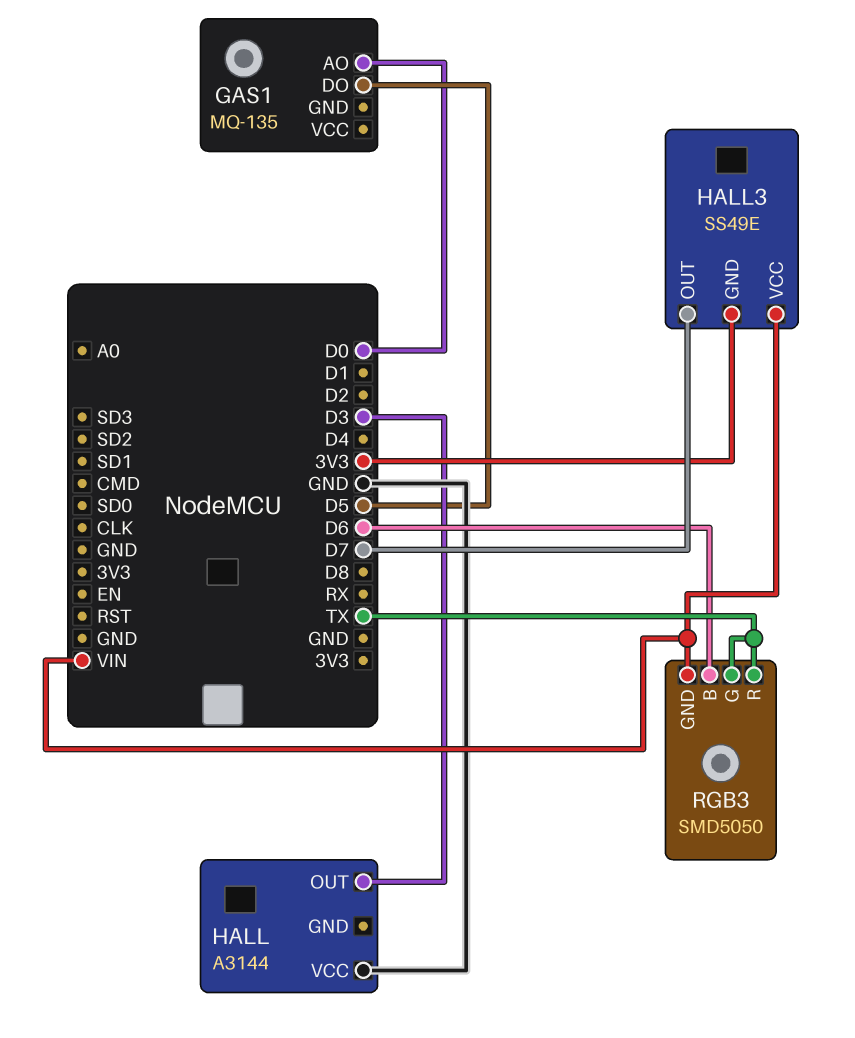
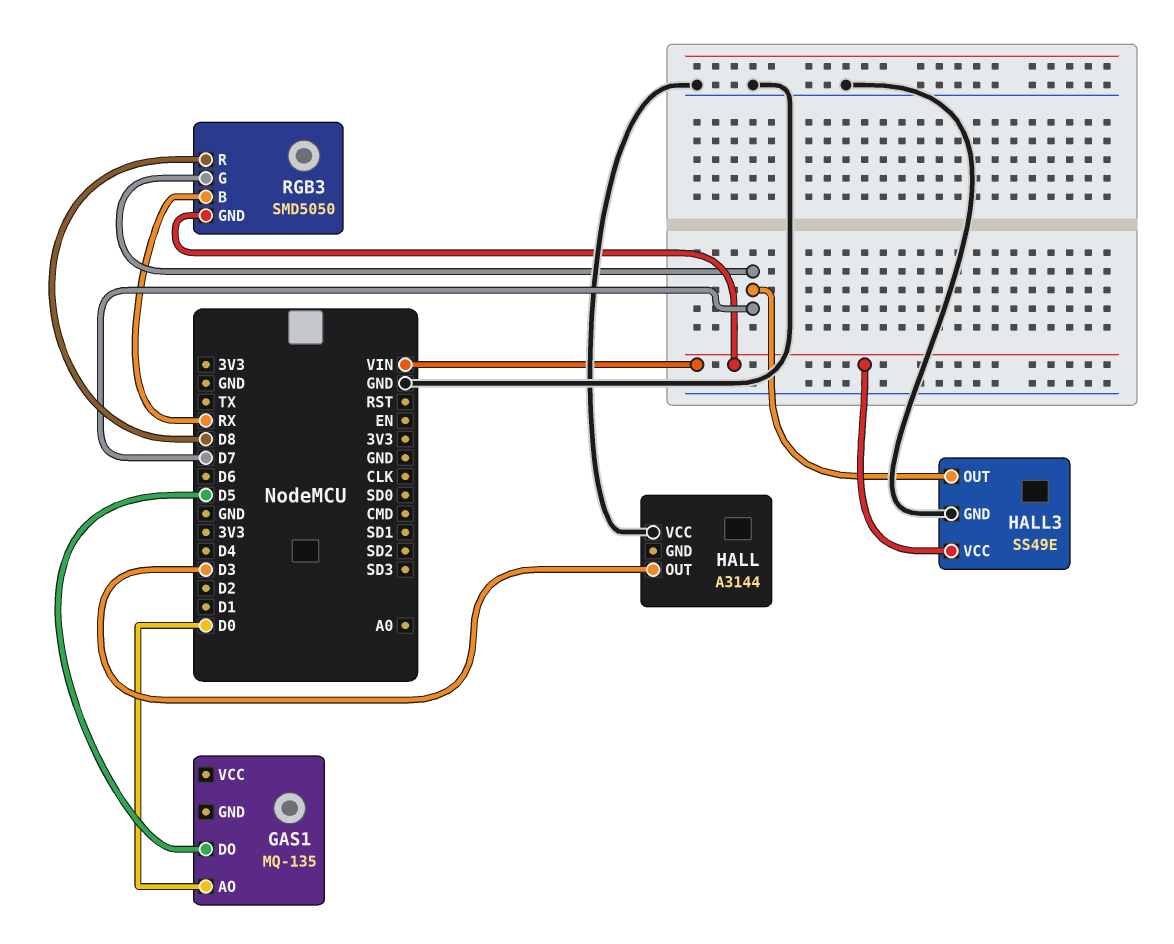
HALL3 pin GND: 3V3 -> GND
RGB3 pin B: D6 -> RX
RGB3 pin G: TX -> D7
RGB3 pin R: TX -> D8

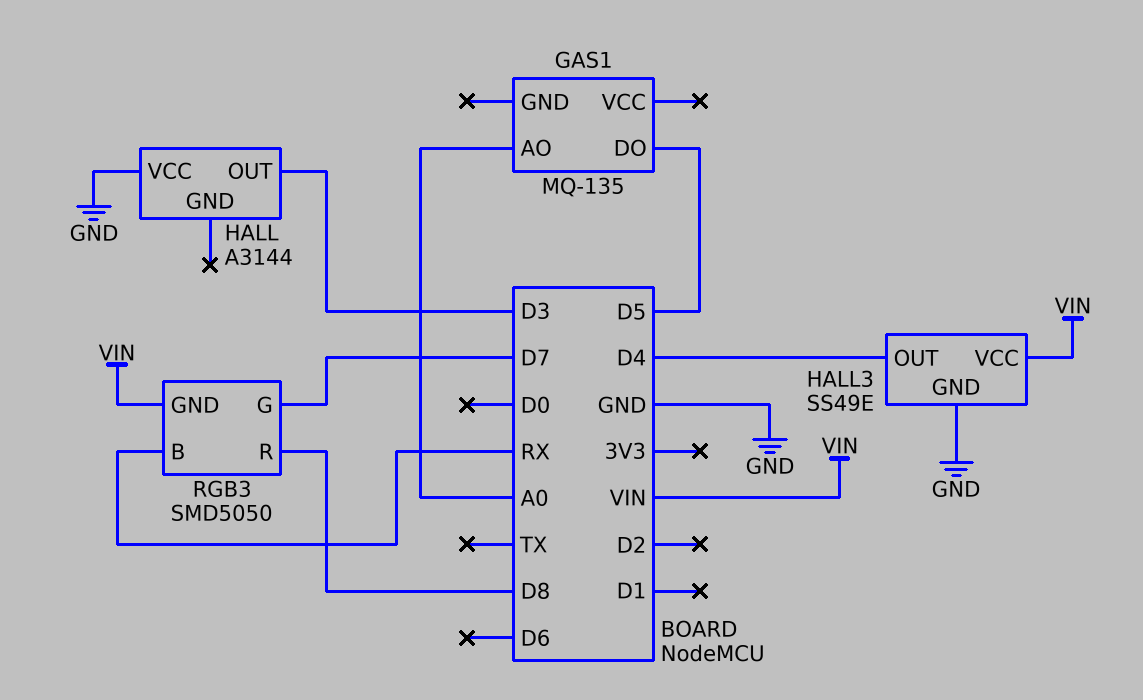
GAS1 pin AO: D0 -> A0
HALL3 pin OUT: D7 -> D4

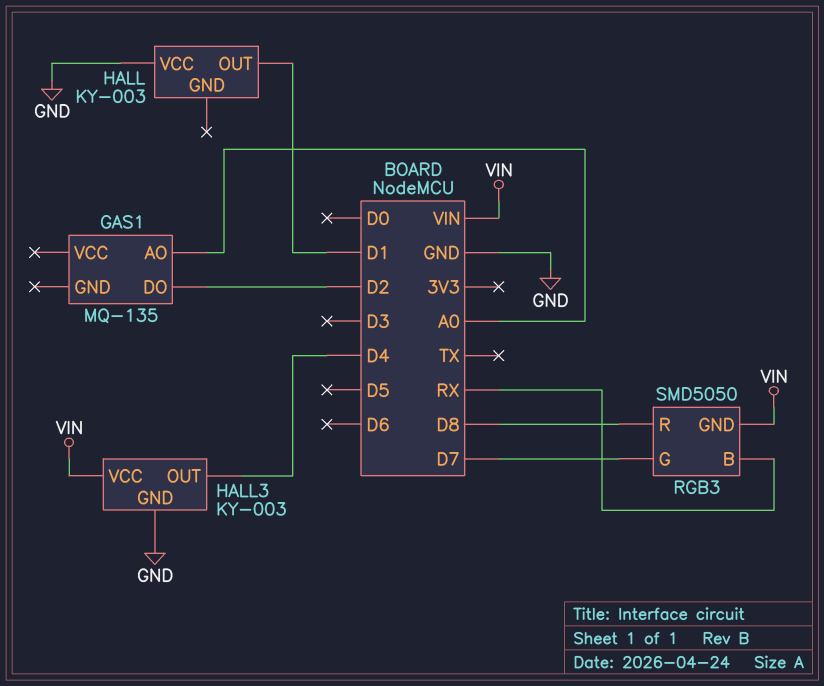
GAS1 pin DO: D5 -> D2
HALL: A3144 -> KY-003
HALL pin OUT: D3 -> D1
HALL3: SS49E -> KY-003

